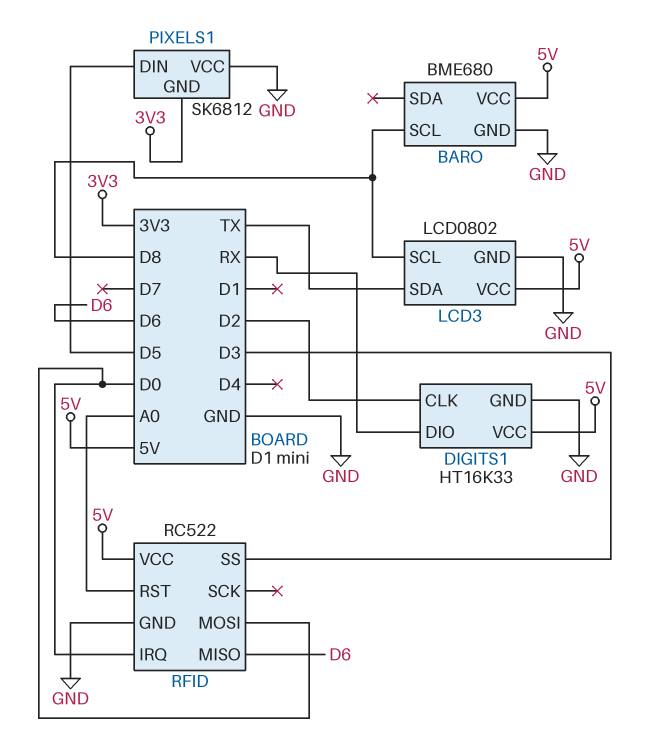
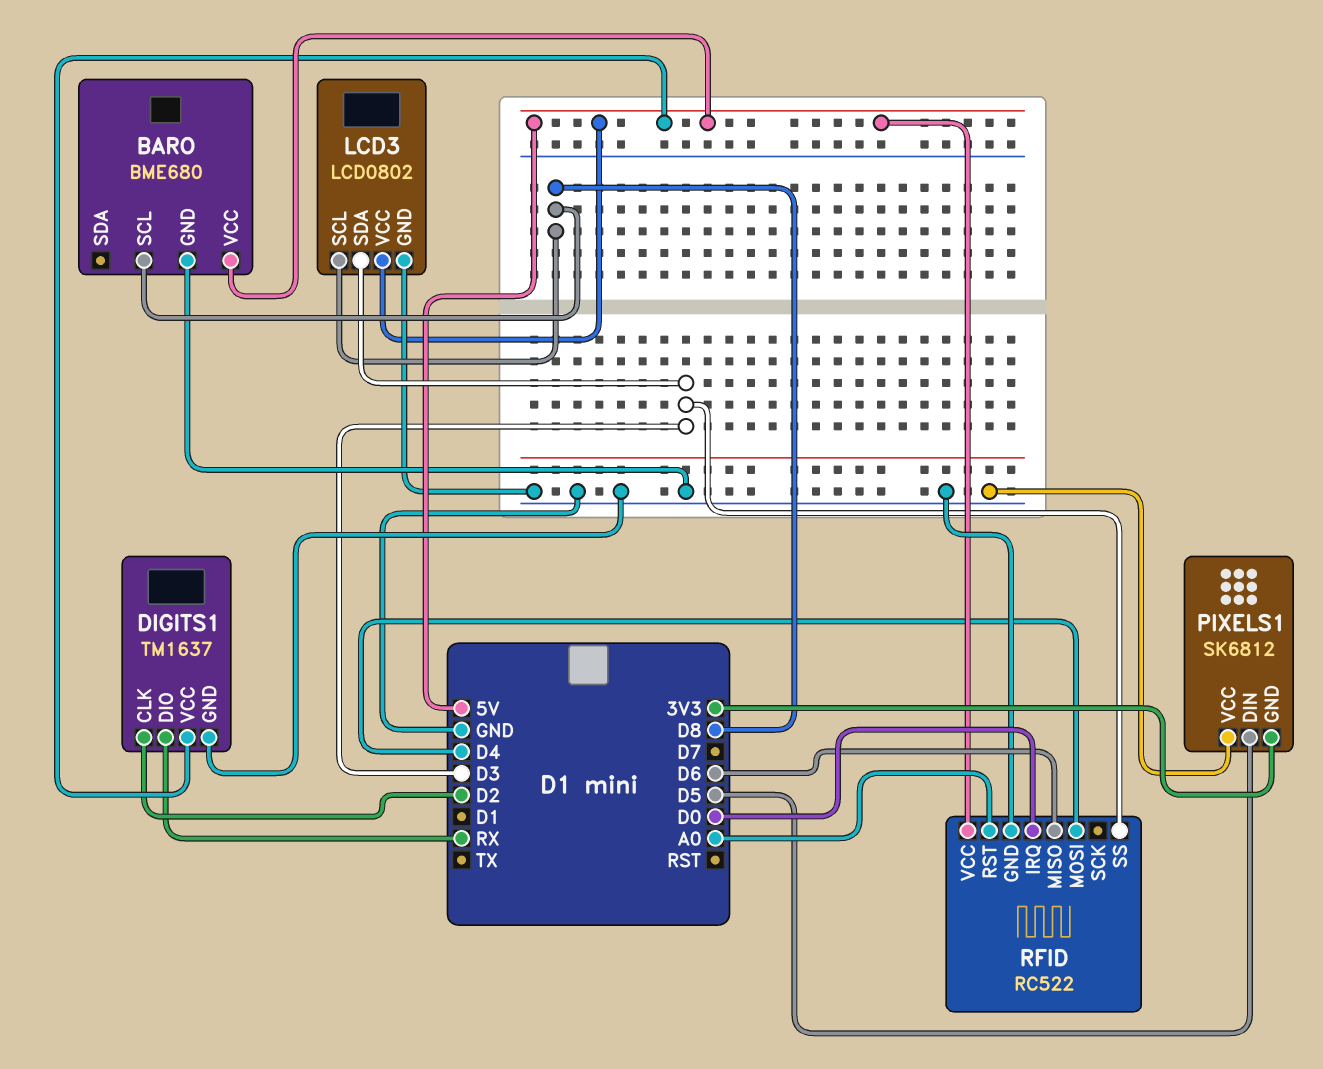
DIGITS1: HT16K33 -> TM1637
LCD3 pin SDA: TX -> D3
RFID pin MOSI: D0 -> D4

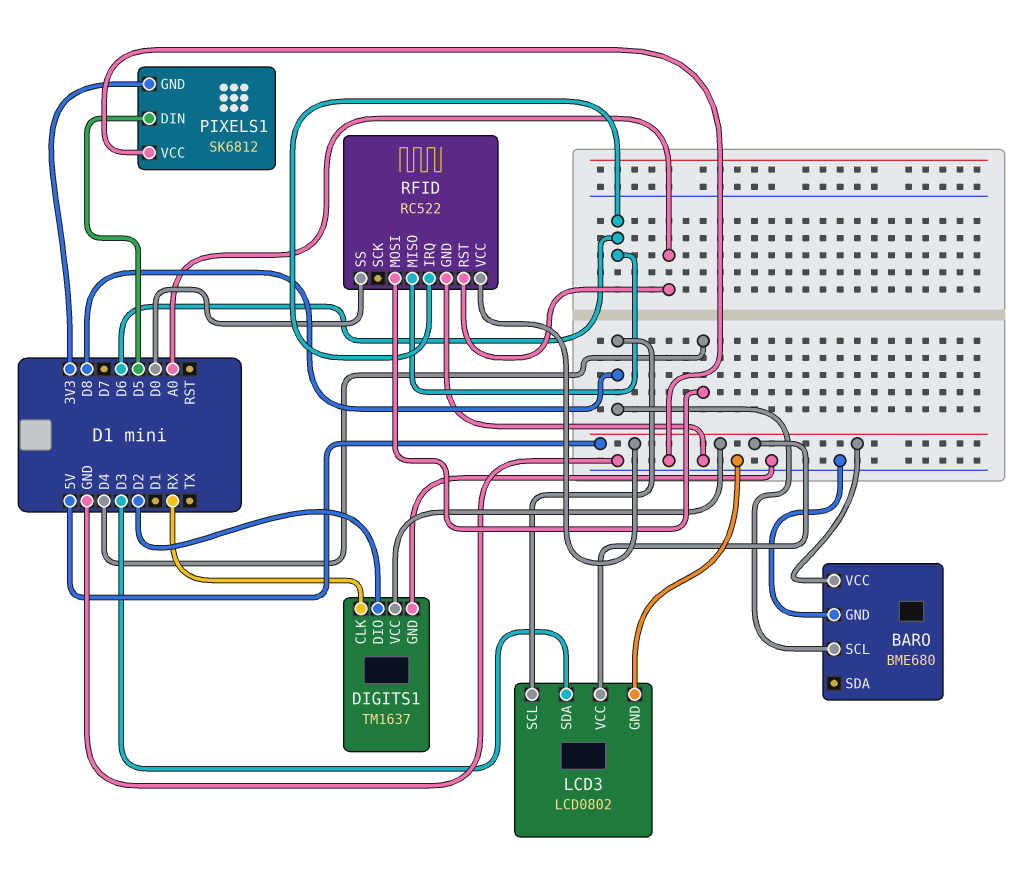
DIGITS1 pin CLK: D2 -> RX
DIGITS1 pin DIO: RX -> D2
RFID pin IRQ: D0 -> D6
RFID pin SS: D3 -> D0

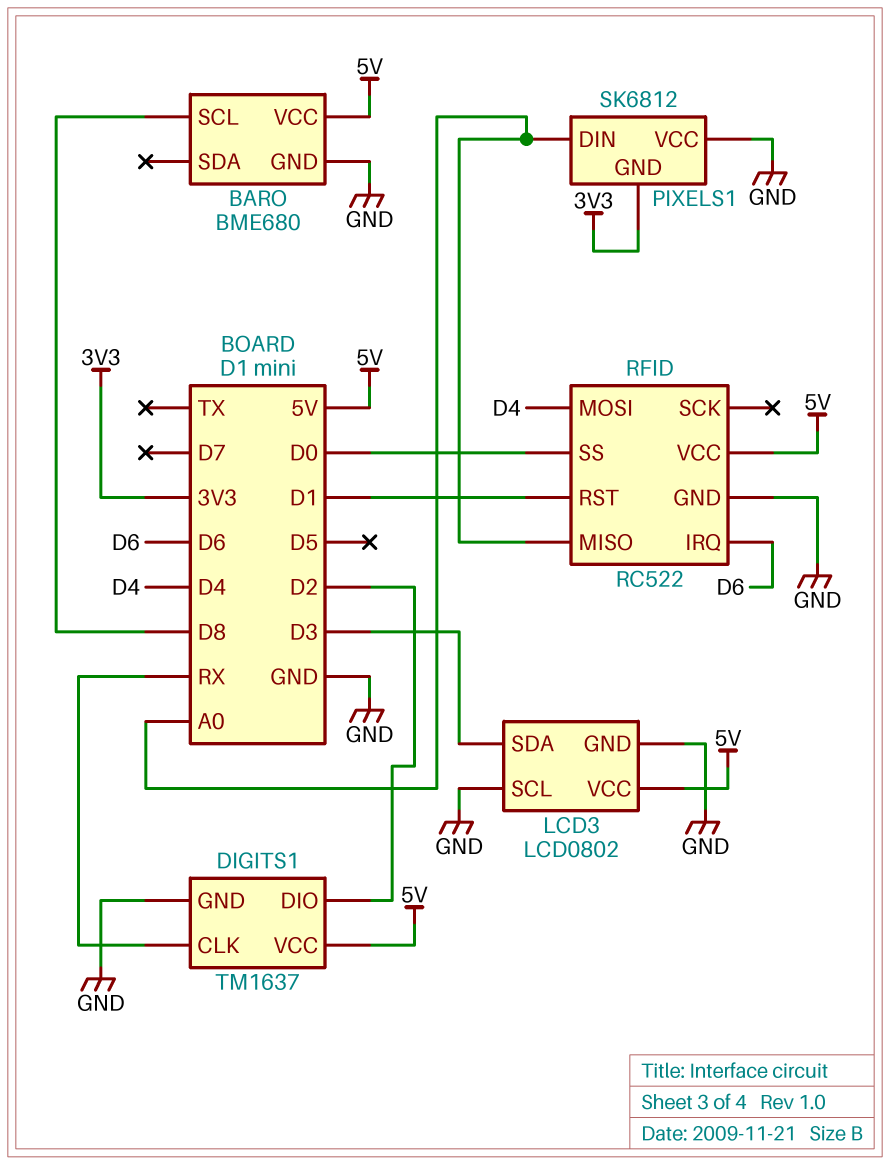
LCD3 pin SCL: D8 -> GND
PIXELS1 pin DIN: D5 -> A0
RFID pin MISO: D6 -> A0
RFID pin RST: A0 -> D1

